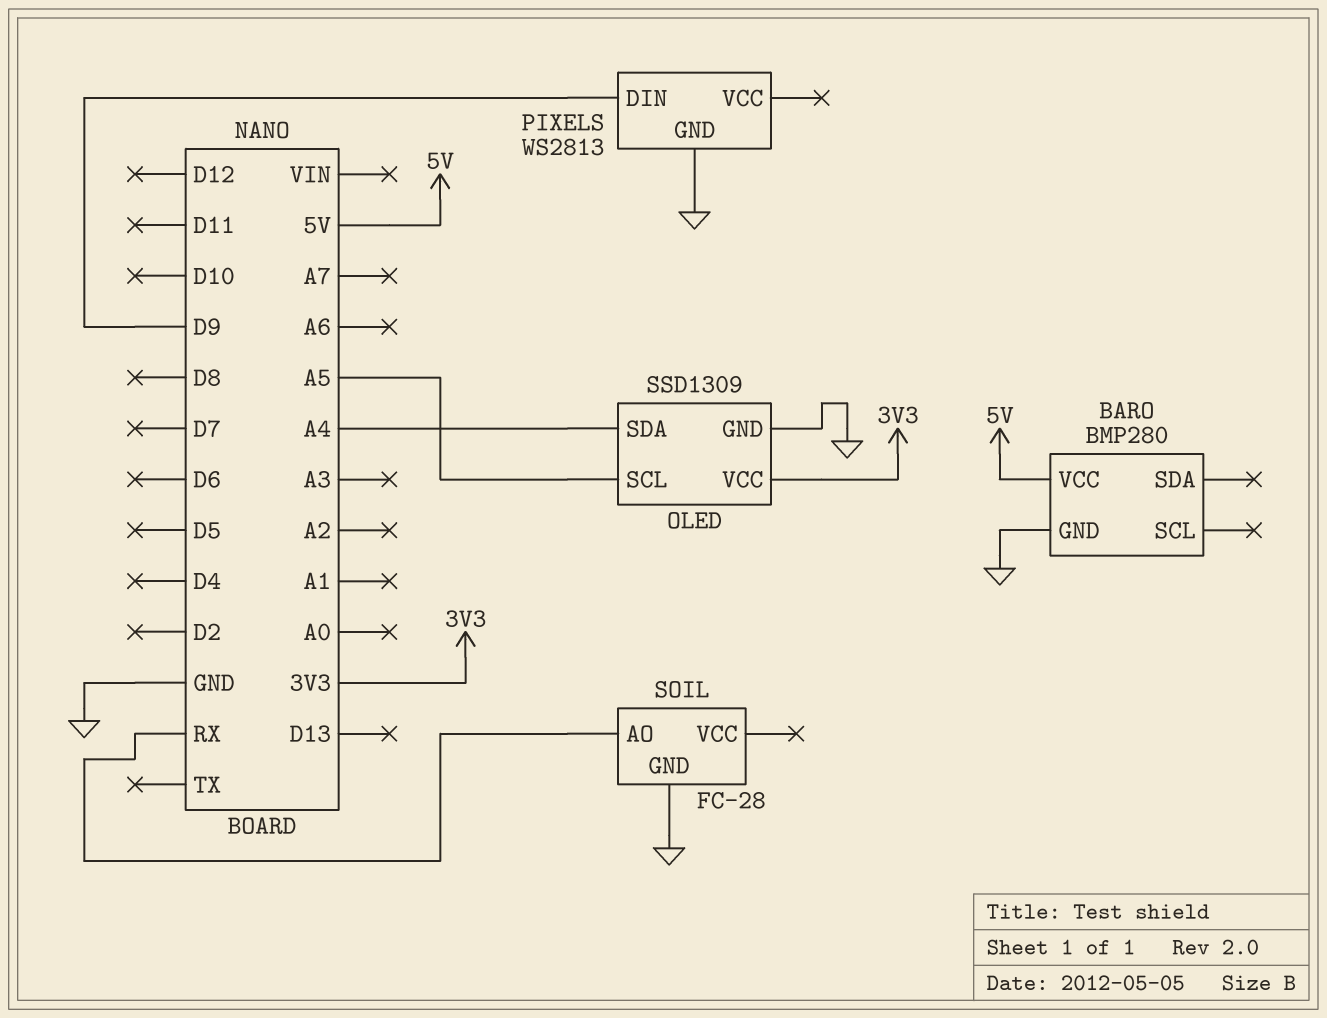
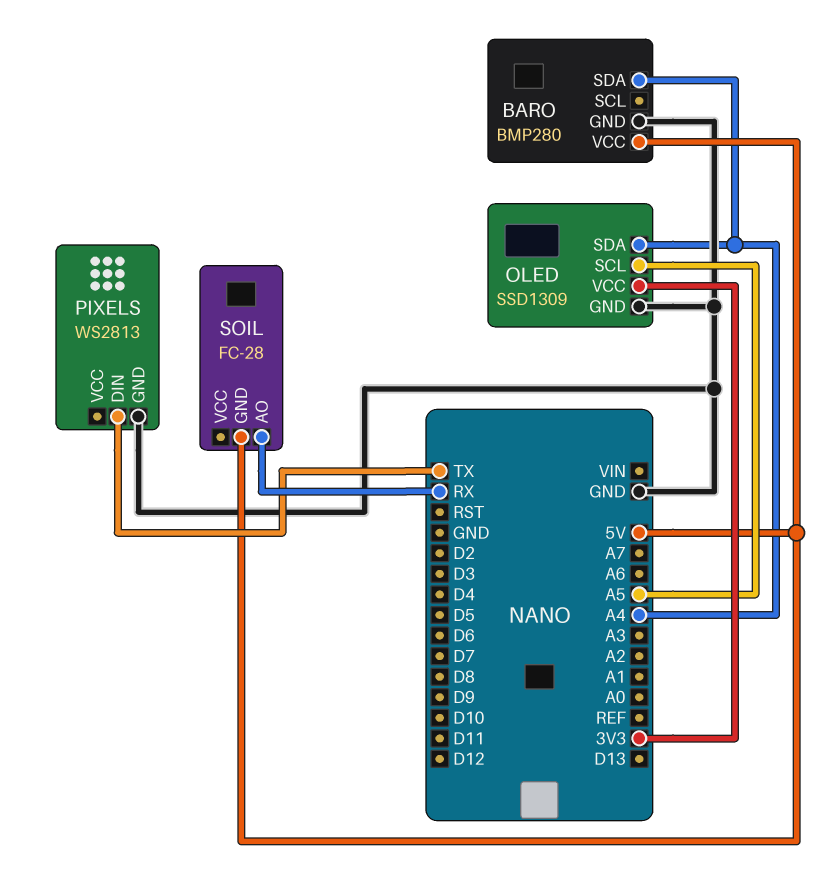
BARO pin SDA: none -> A4
PIXELS pin DIN: D9 -> TX
SOIL pin GND: GND -> 5V

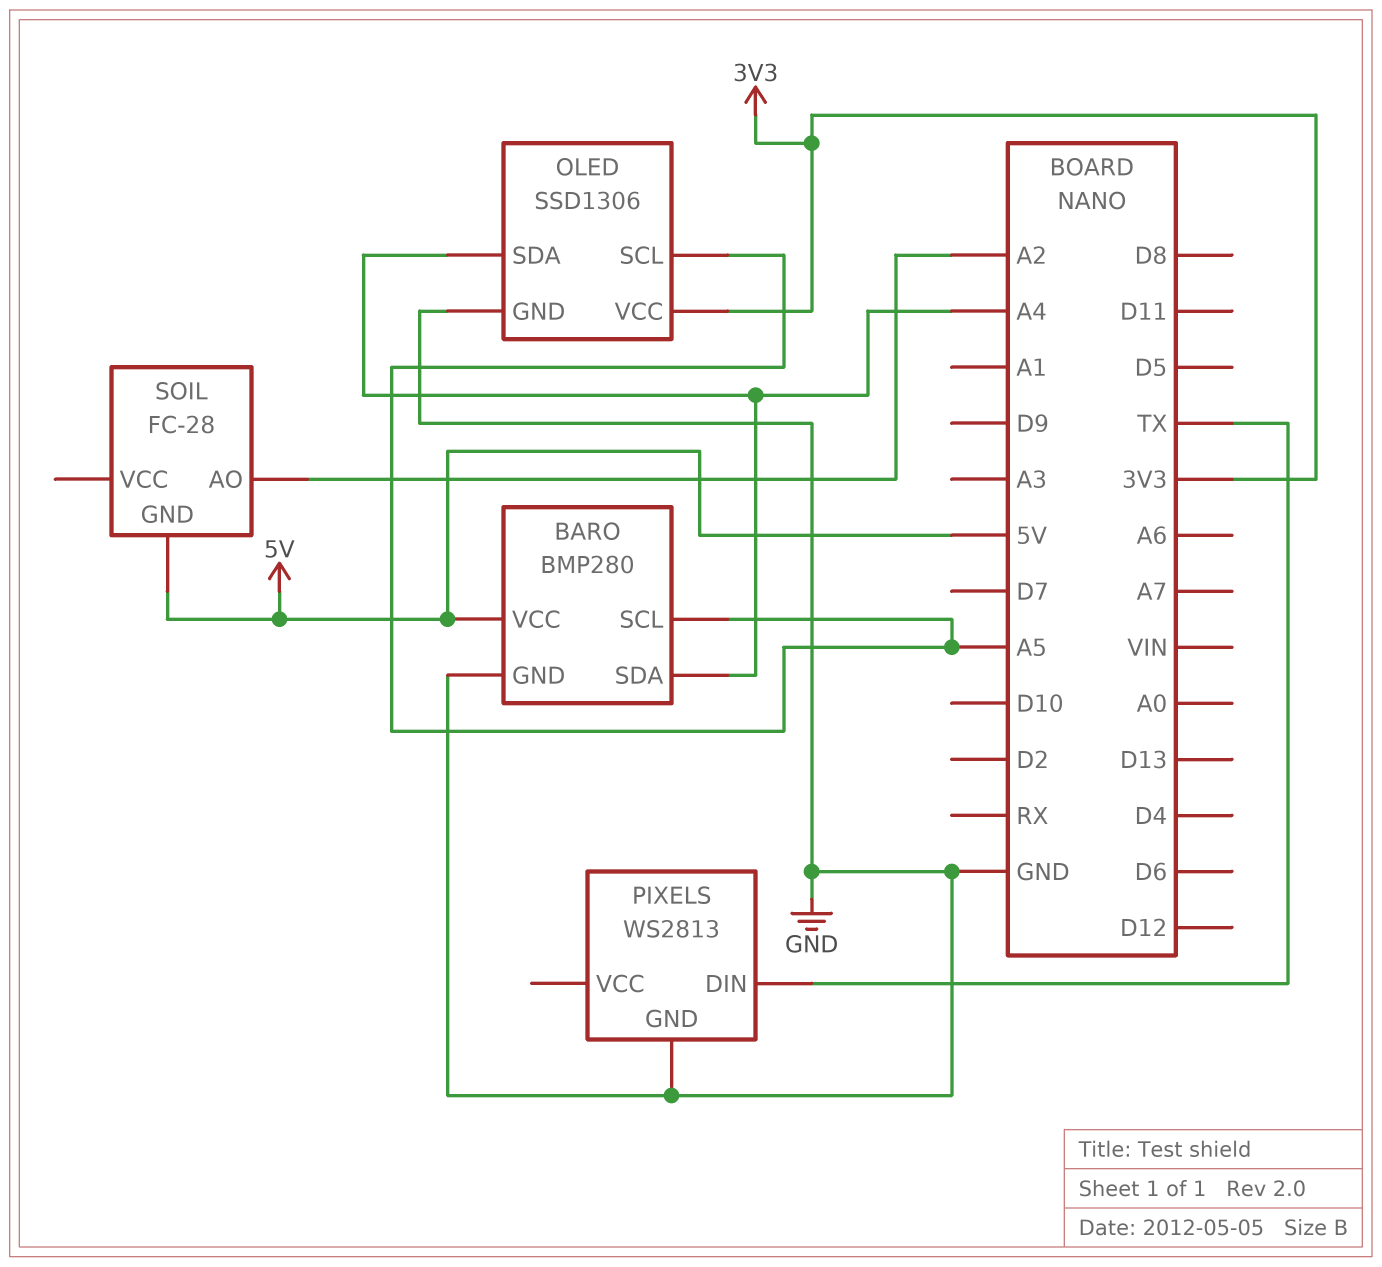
BARO pin SCL: none -> A5
OLED: SSD1309 -> SSD1306
SOIL pin AO: RX -> A2

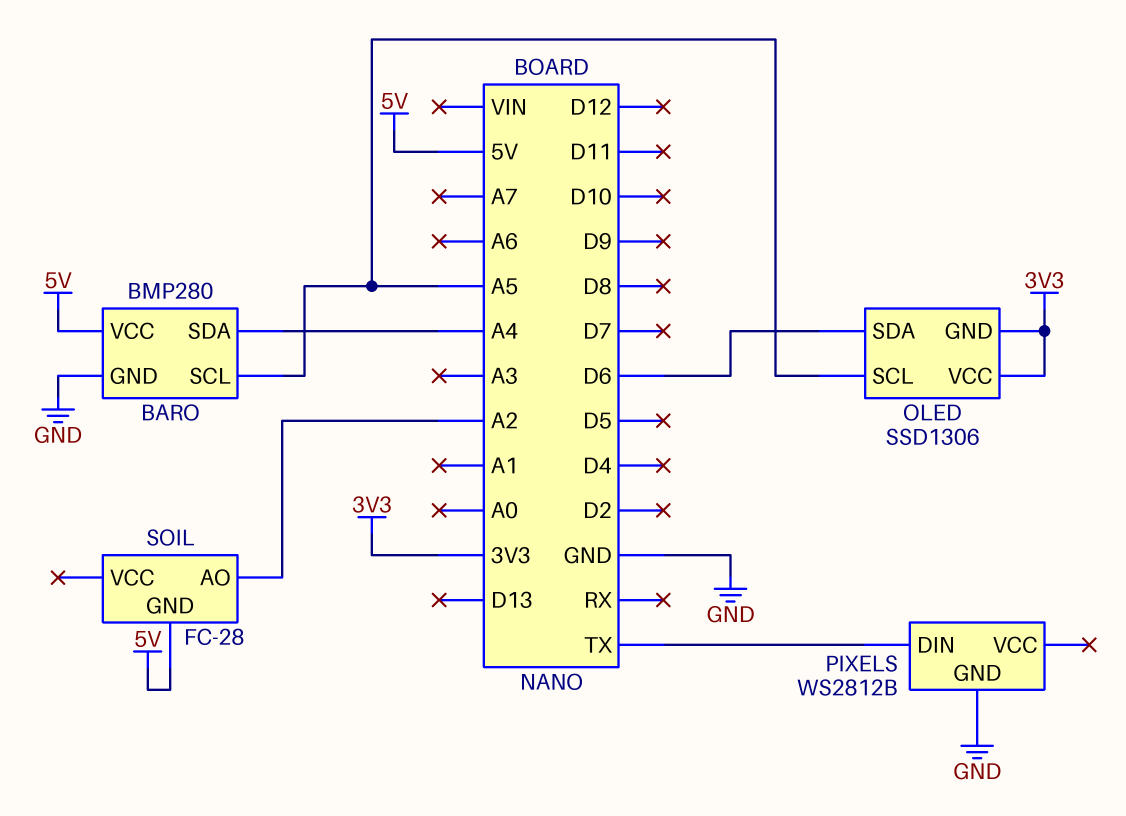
OLED pin GND: GND -> 3V3
OLED pin SDA: A4 -> D6
PIXELS: WS2813 -> WS2812B

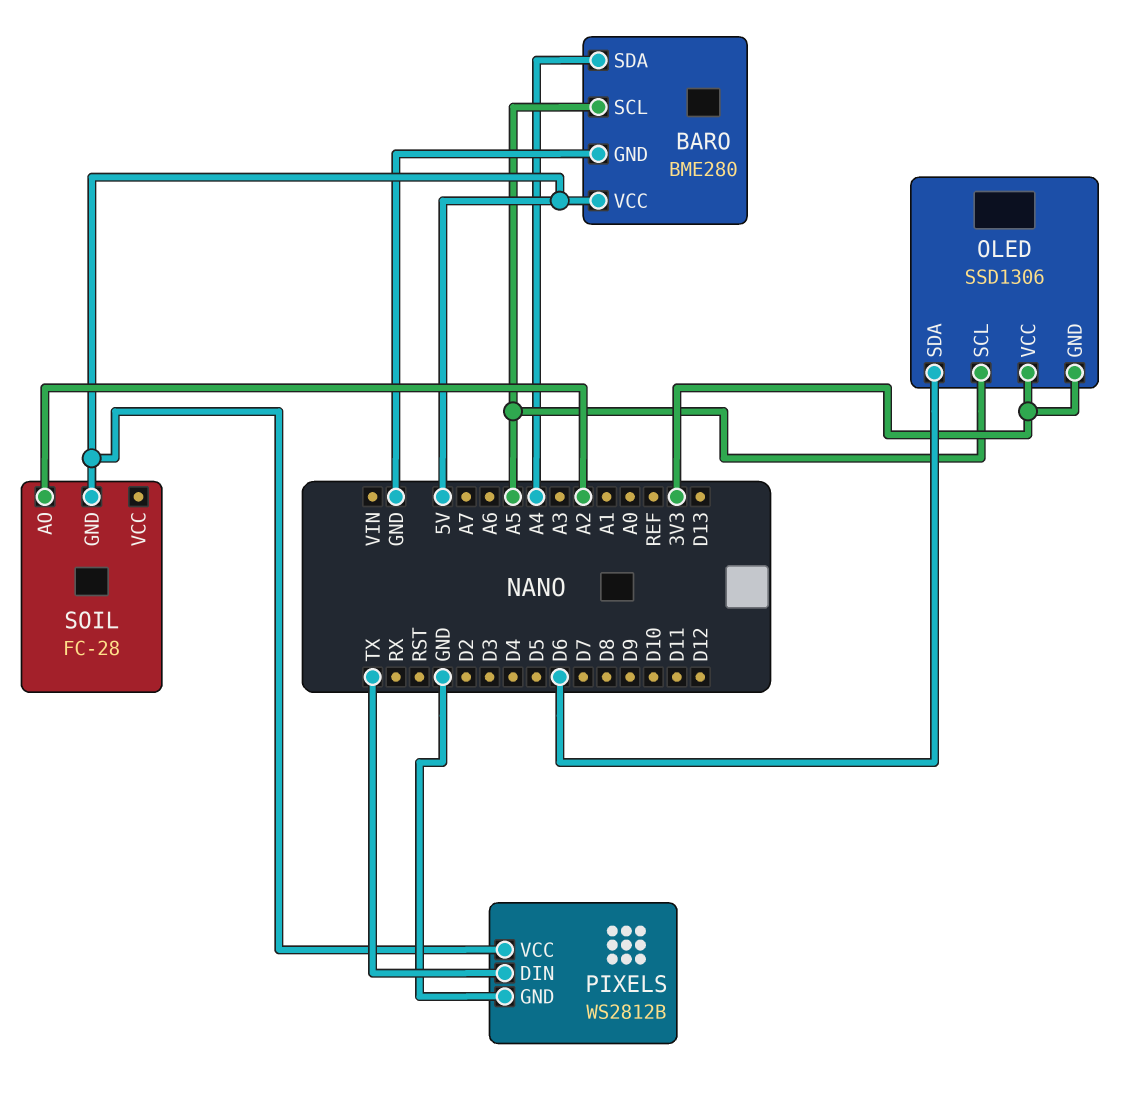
BARO: BMP280 -> BME280
PIXELS pin VCC: none -> 5V

